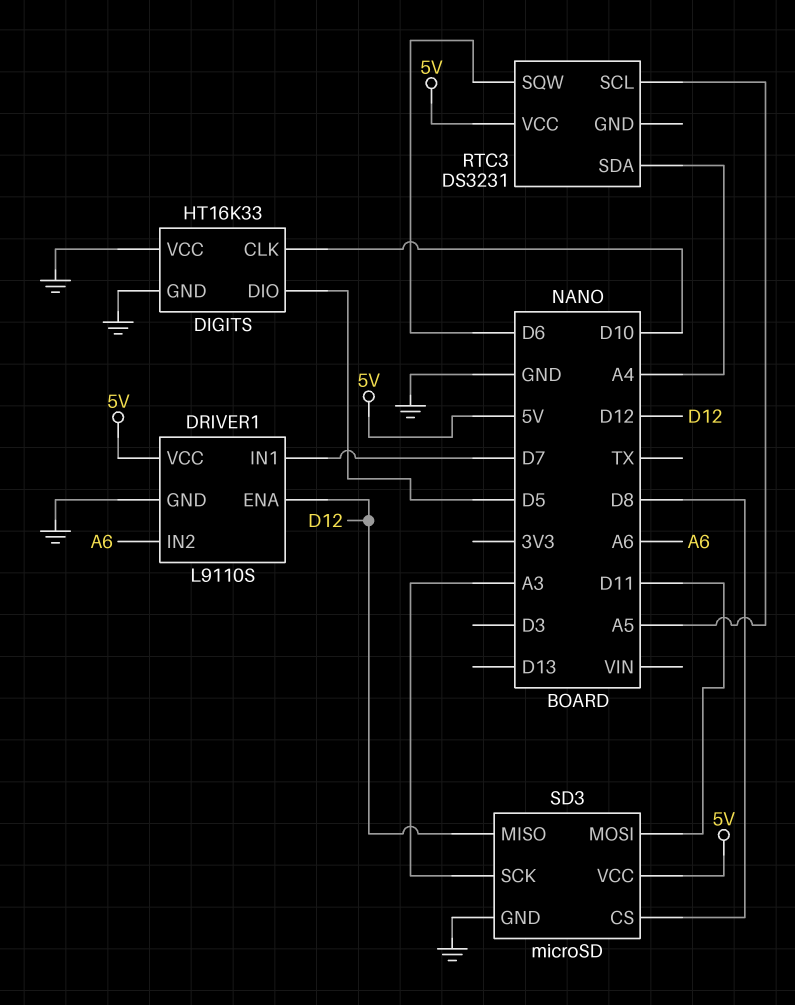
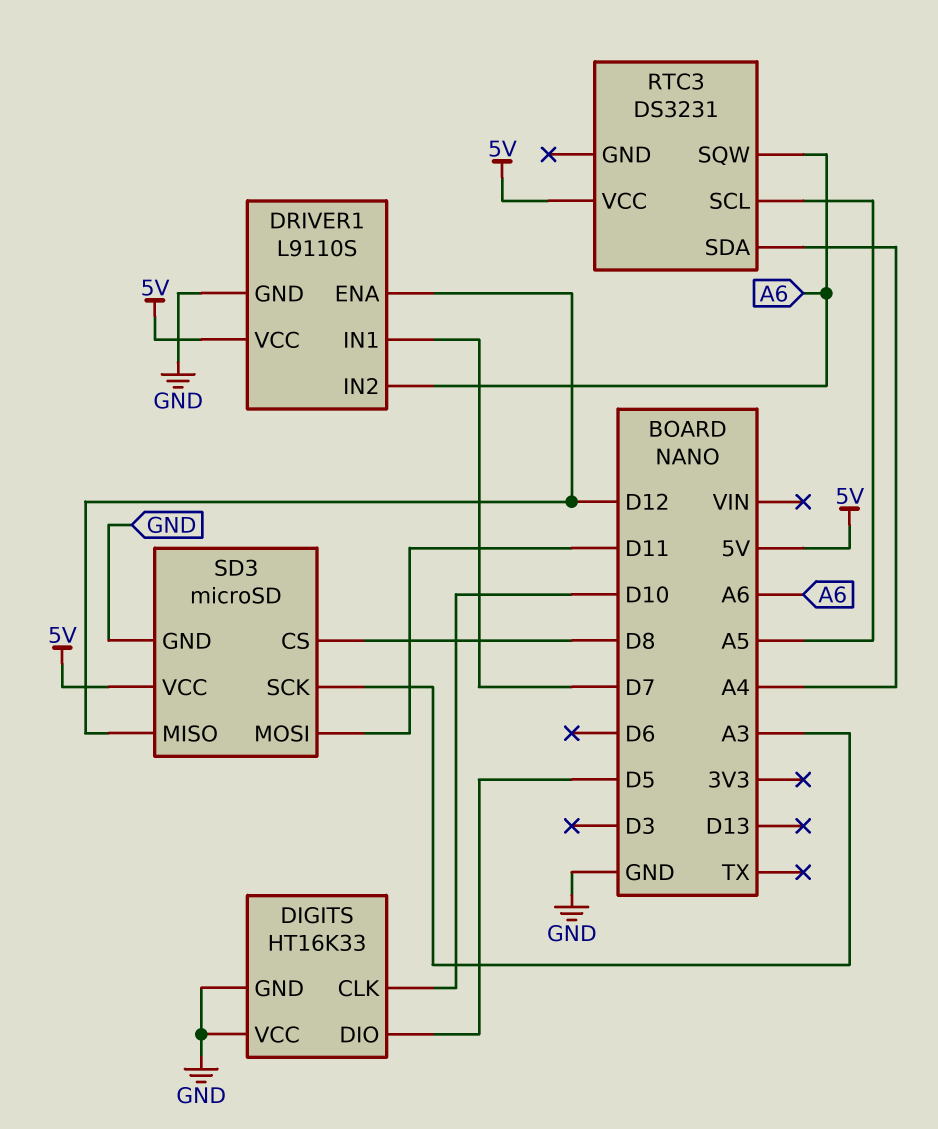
RTC3 pin SQW: D6 -> A6

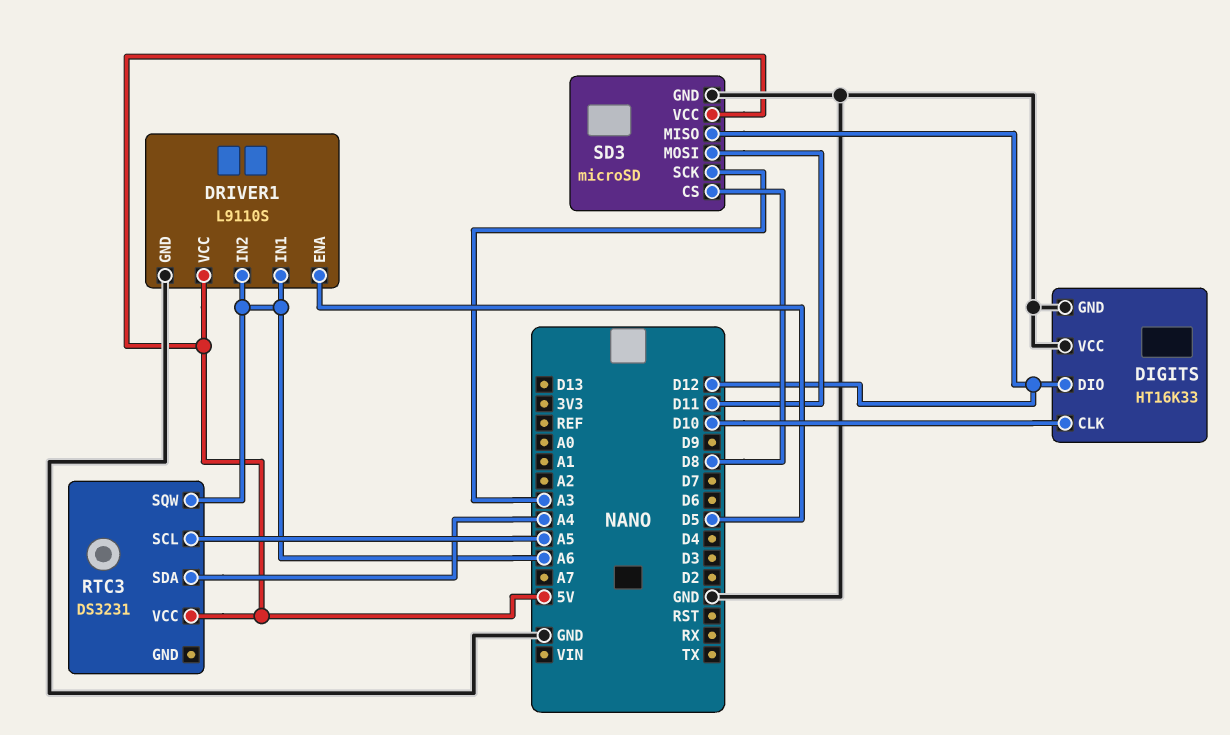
DIGITS pin DIO: D5 -> D12
DRIVER1 pin ENA: D12 -> D5
DRIVER1 pin IN1: D7 -> A6

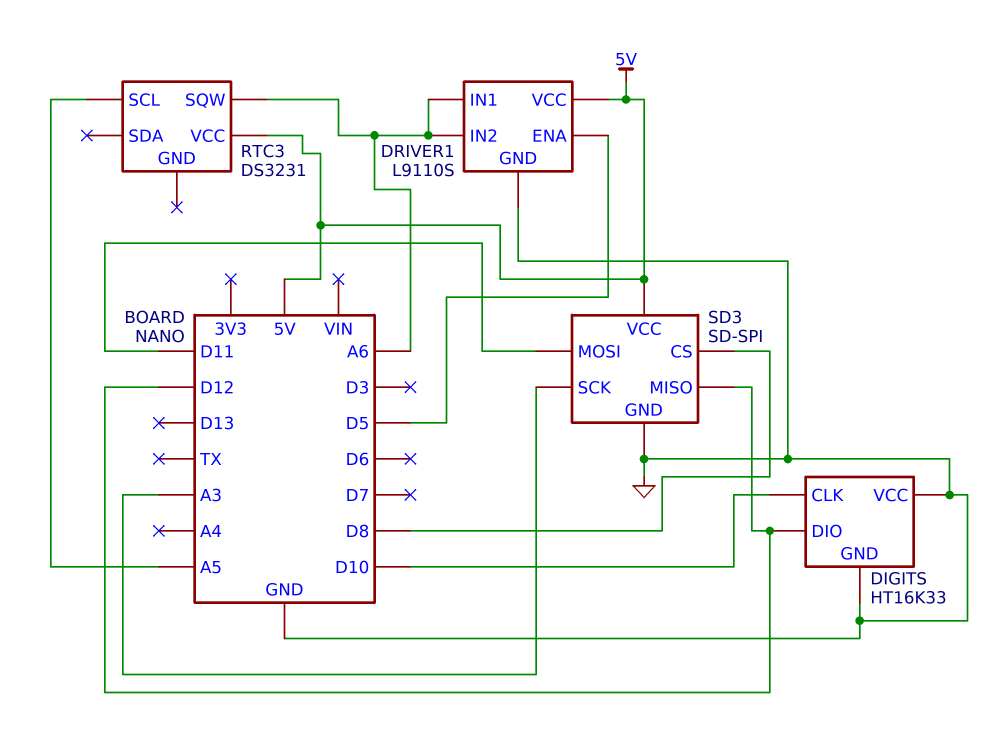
RTC3 pin SDA: A4 -> none
SD3: microSD -> SD-SPI

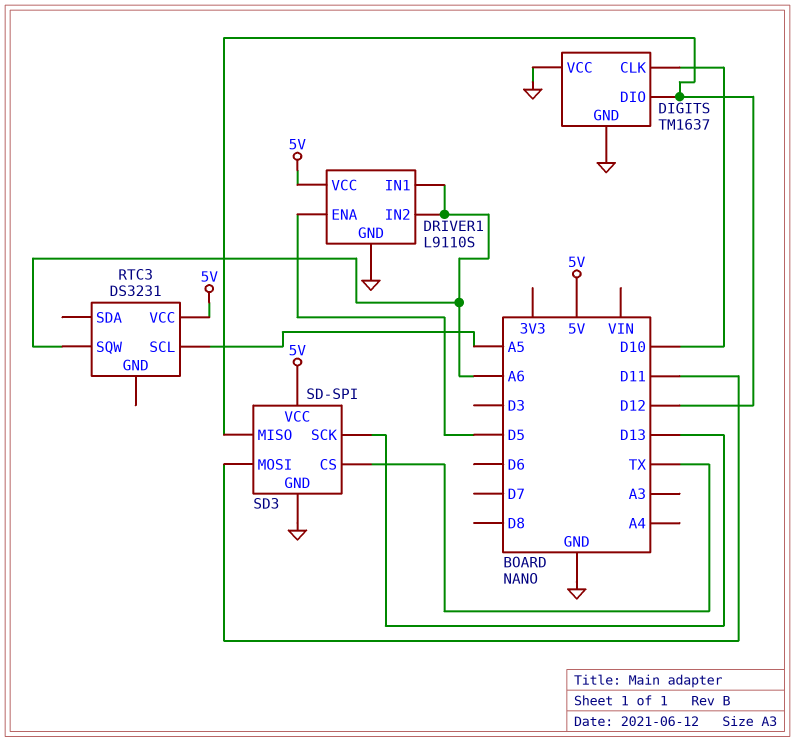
DIGITS: HT16K33 -> TM1637
SD3 pin CS: D8 -> TX
SD3 pin SCK: A3 -> D13

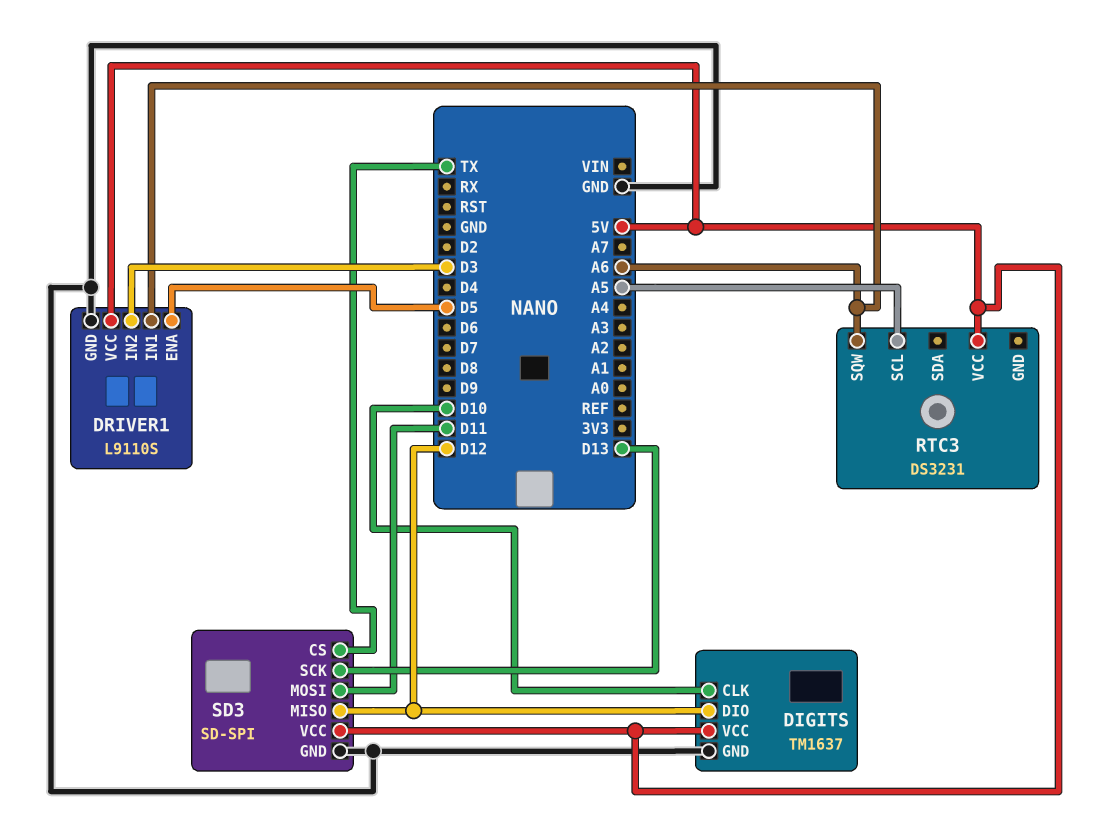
DIGITS pin VCC: GND -> 5V
DRIVER1 pin IN2: A6 -> D3

